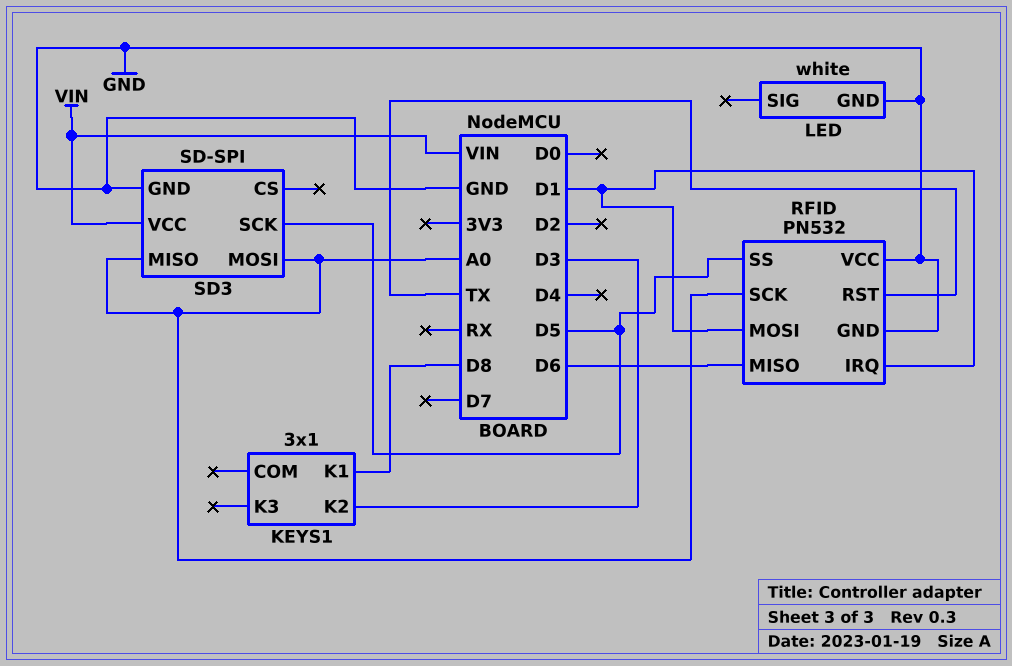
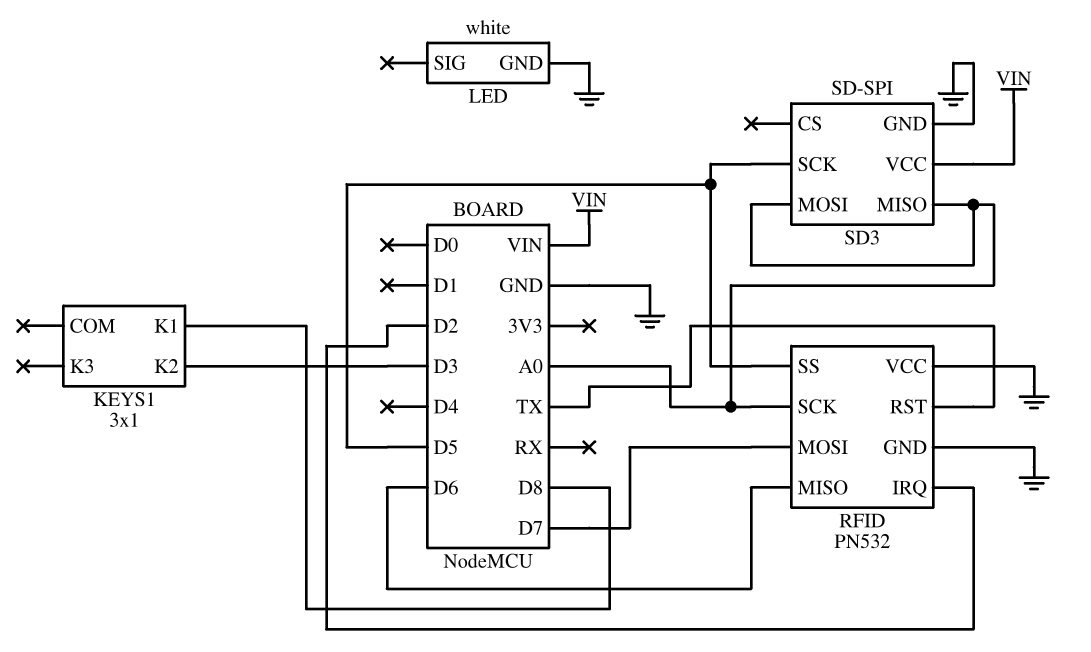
RFID pin IRQ: D1 -> D2
RFID pin MOSI: D1 -> D7

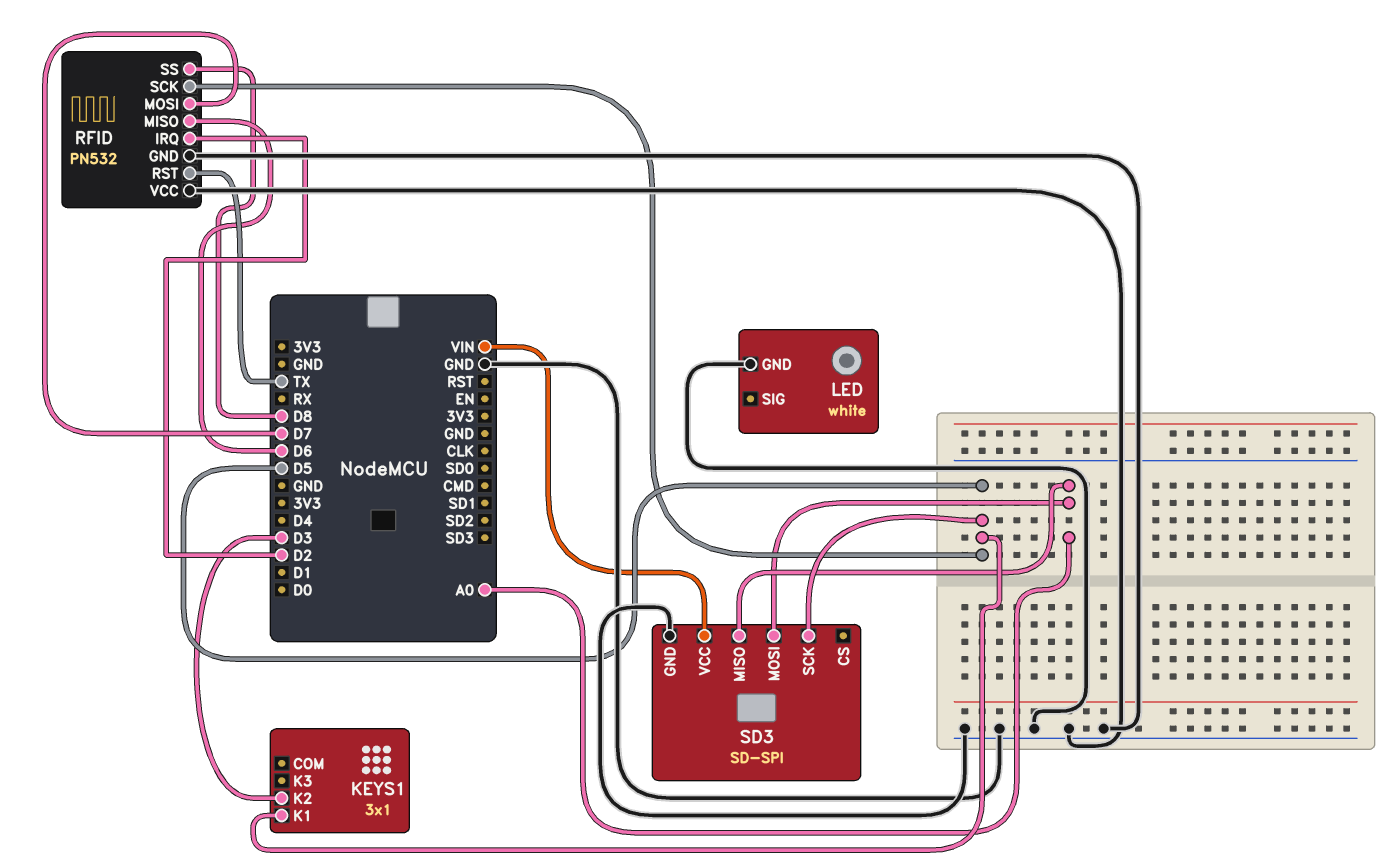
KEYS1 pin K1: D8 -> D5
RFID pin SCK: A0 -> D5
RFID pin SS: D5 -> D8

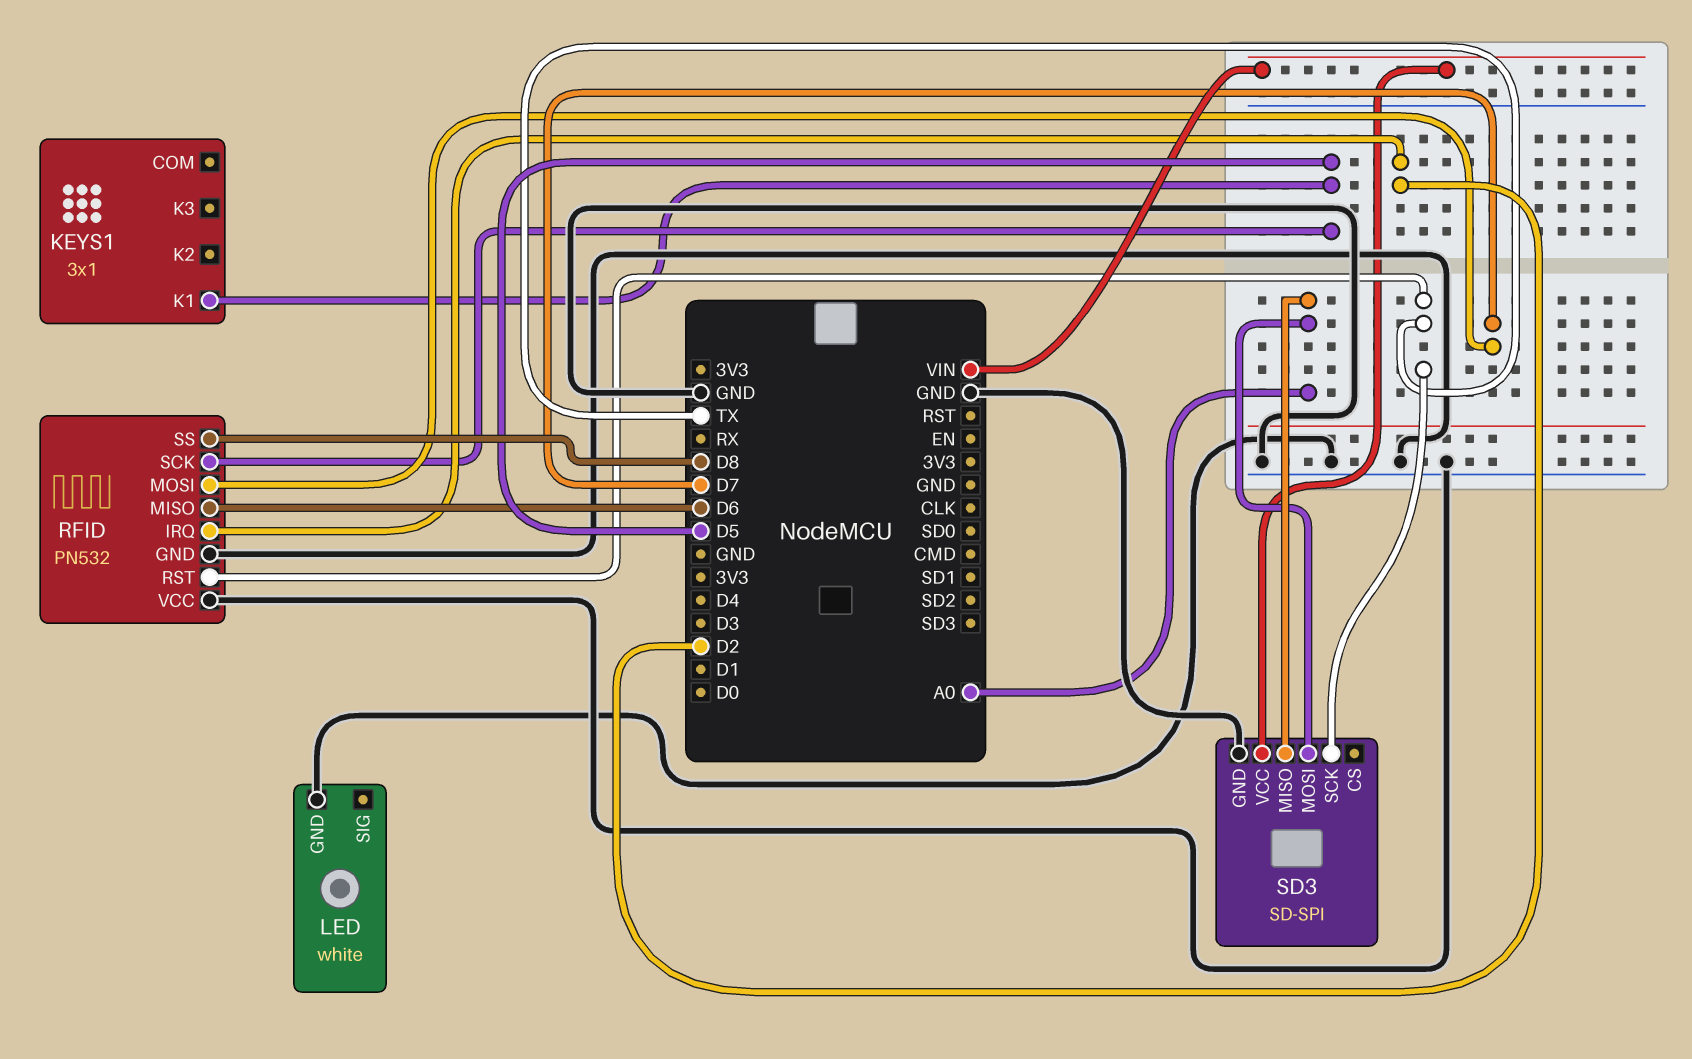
KEYS1 pin K2: D3 -> none
SD3 pin SCK: D5 -> TX

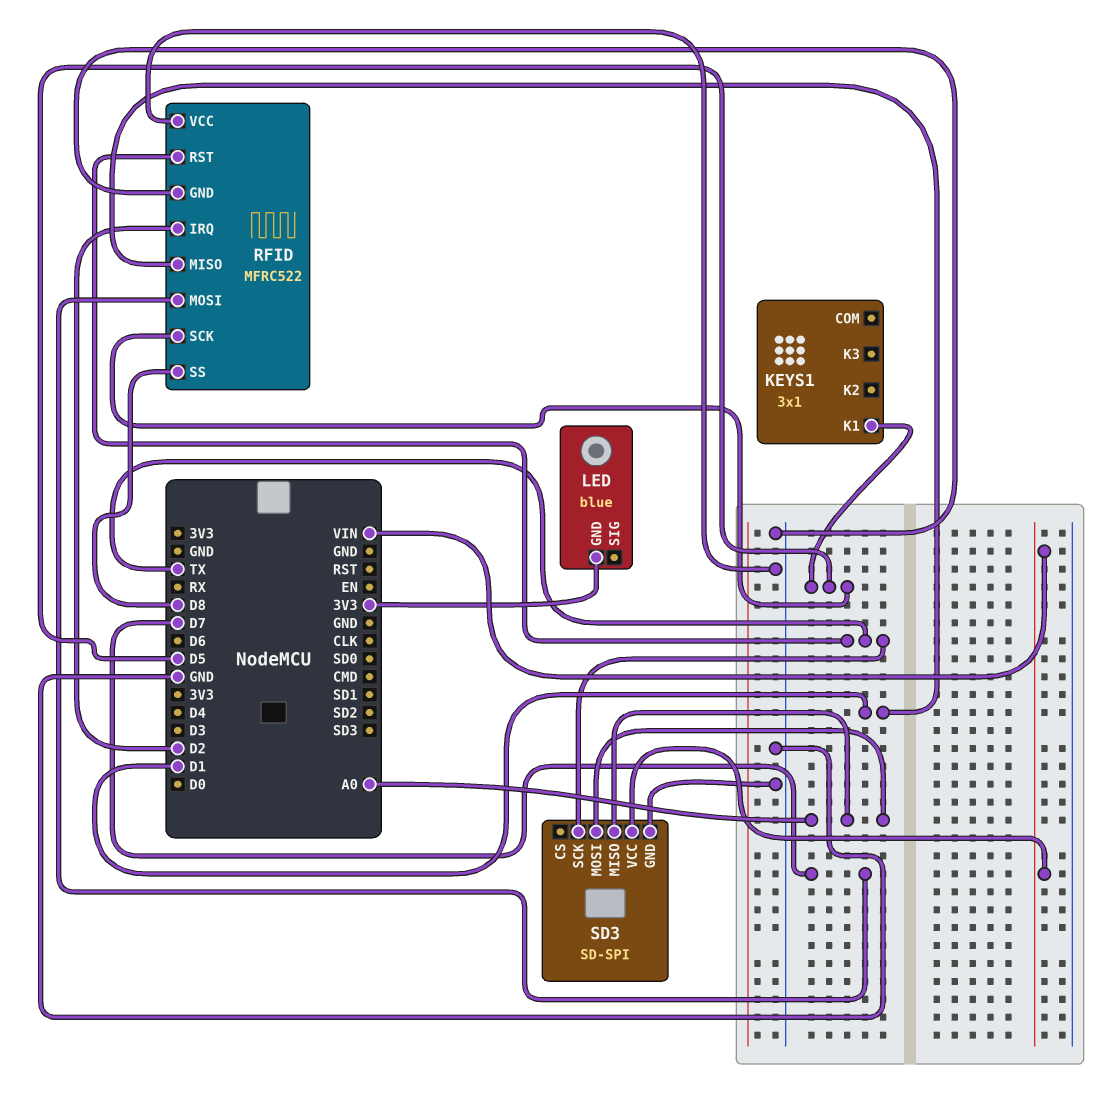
LED: white -> blue
LED pin GND: GND -> 3V3
RFID: PN532 -> MFRC522
RFID pin MISO: D6 -> D1

